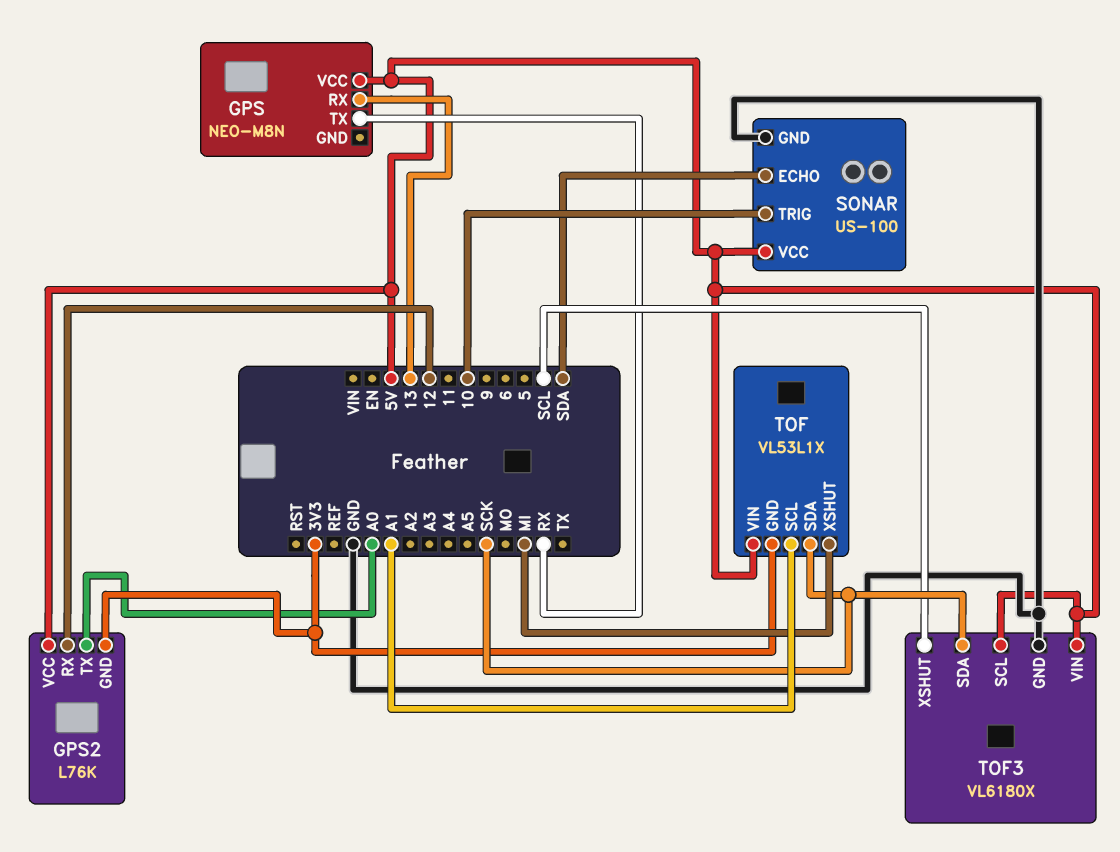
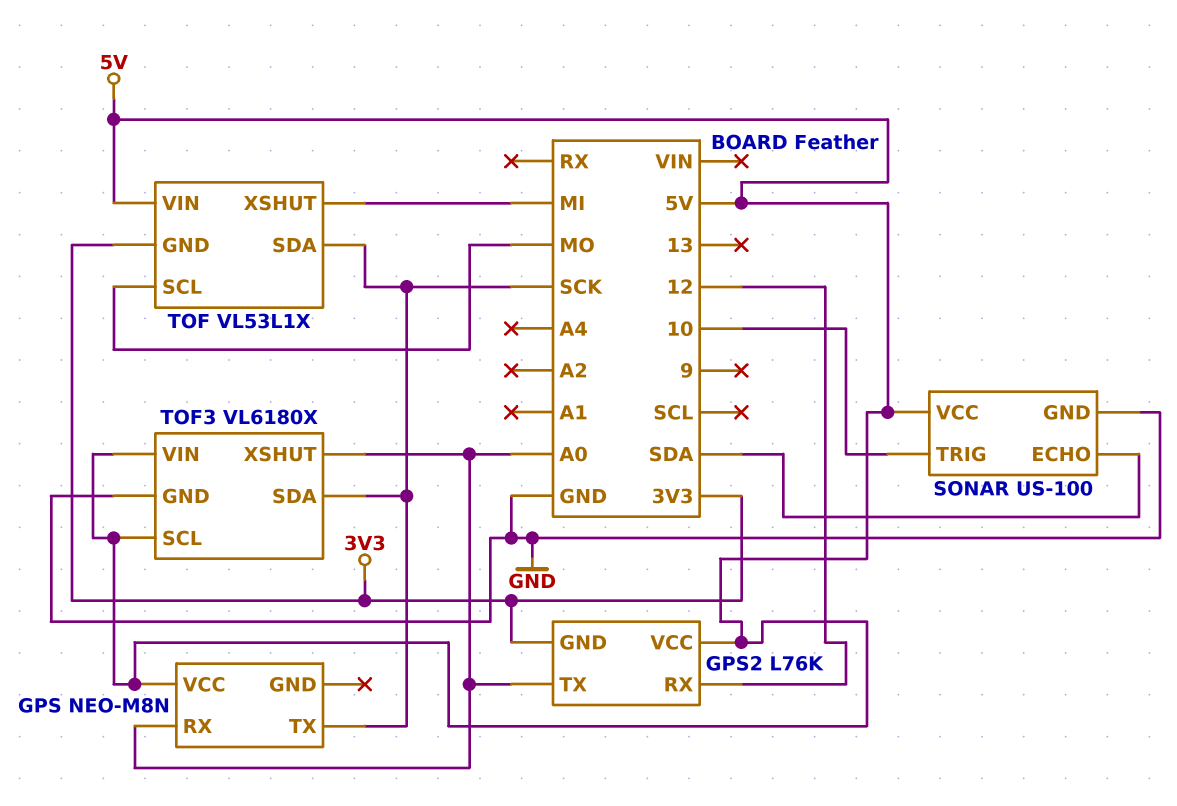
GPS pin RX: 13 -> A0
GPS pin TX: RX -> SCK
TOF pin SCL: A1 -> MO
TOF3 pin XSHUT: SCL -> A0

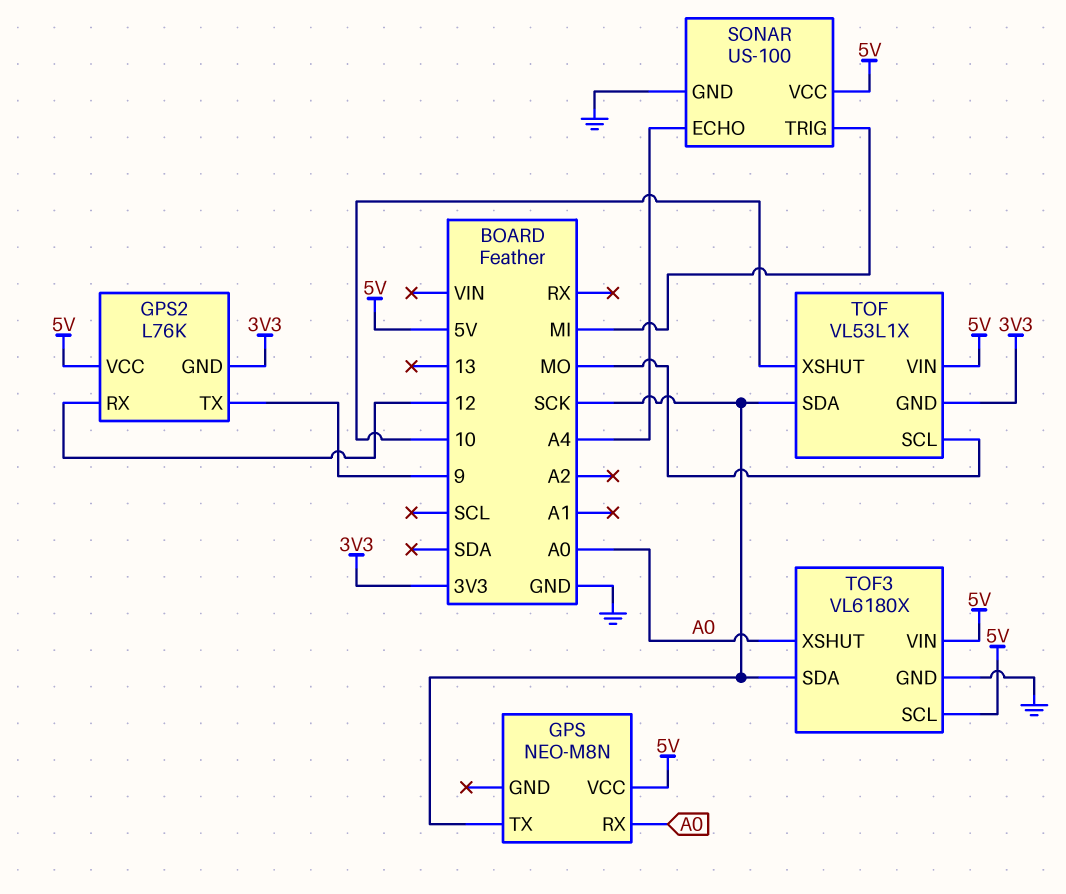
GPS2 pin TX: A0 -> 9
SONAR pin ECHO: SDA -> A4
SONAR pin TRIG: 10 -> MI
TOF pin XSHUT: MI -> 10

